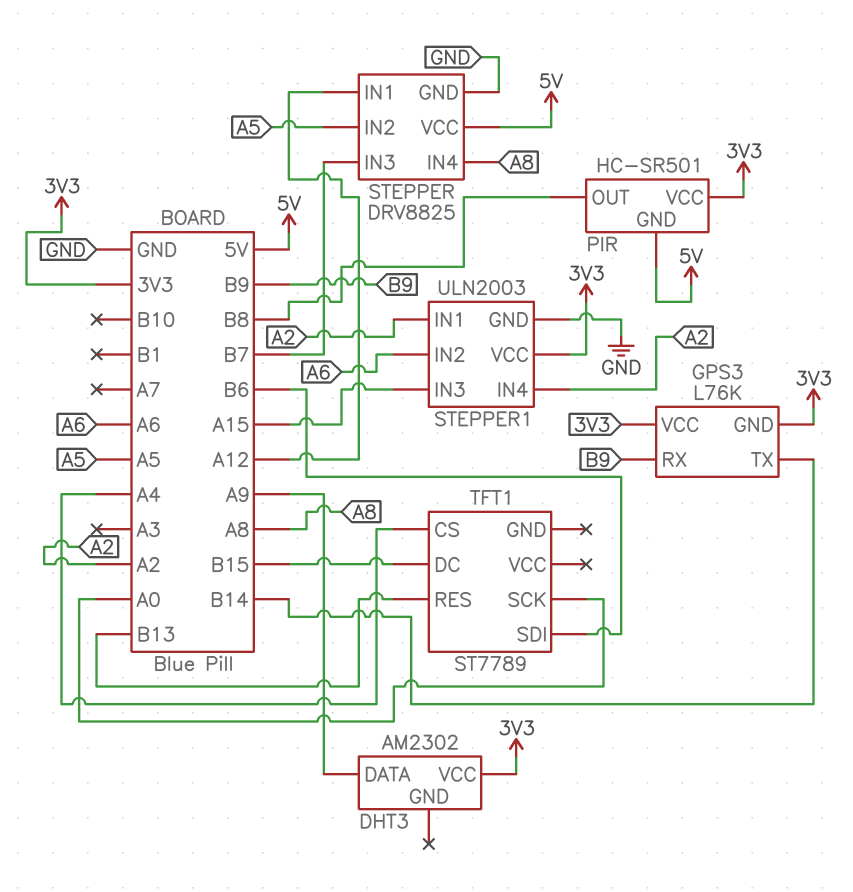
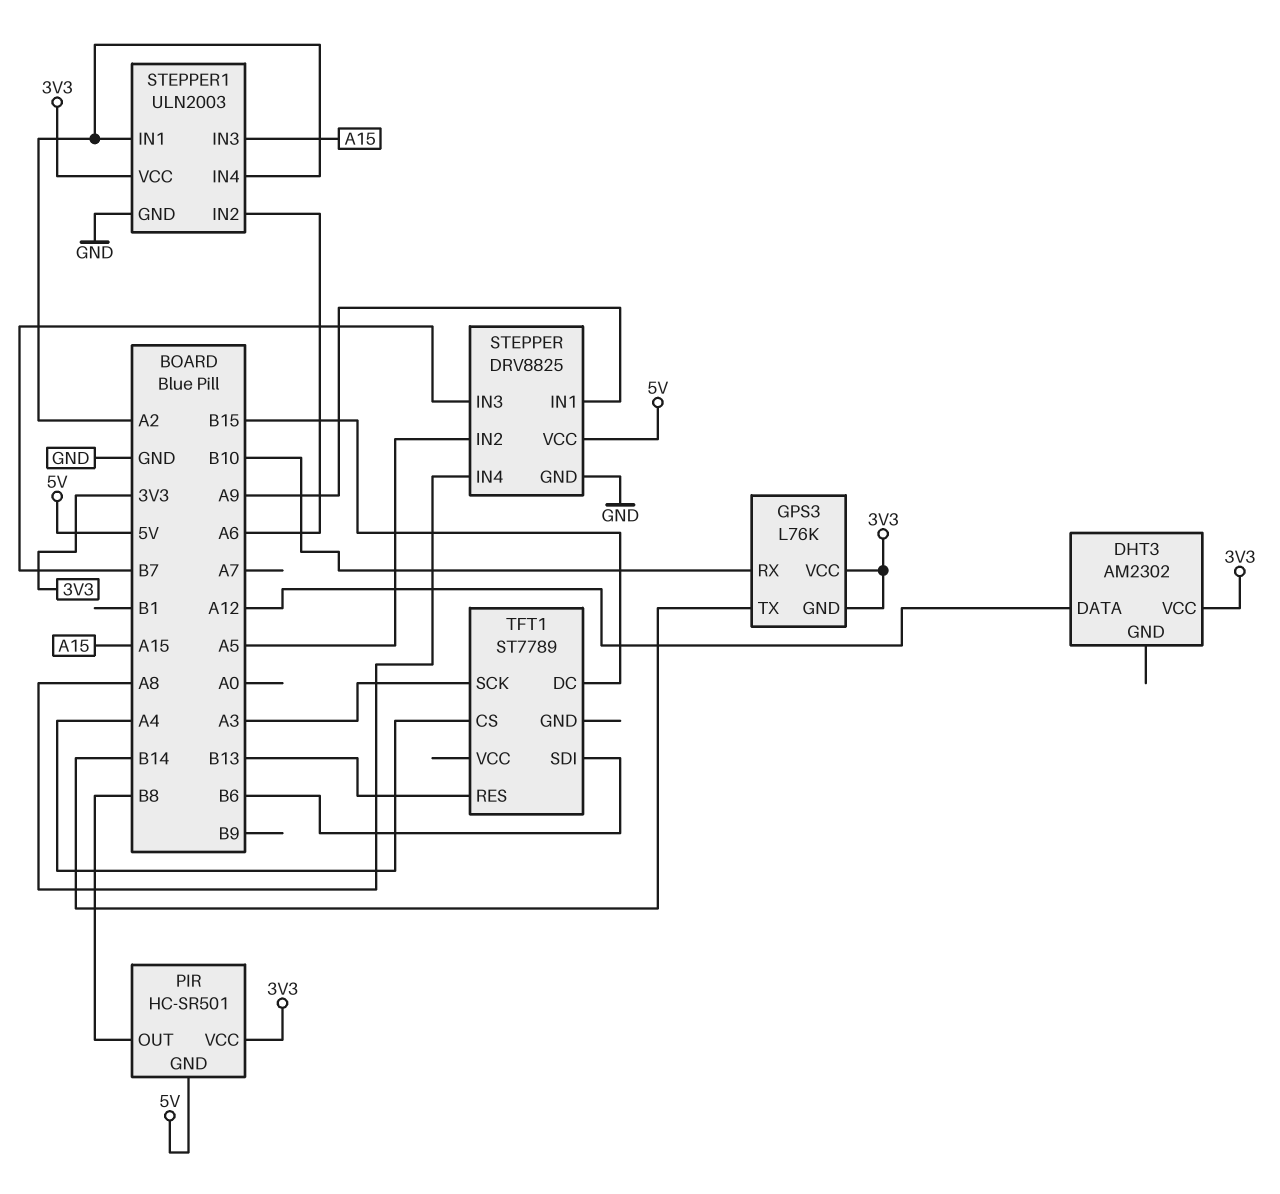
DHT3 pin DATA: A9 -> A12
GPS3 pin RX: B9 -> B10
STEPPER pin IN1: A12 -> A9
TFT1 pin SCK: A0 -> A3

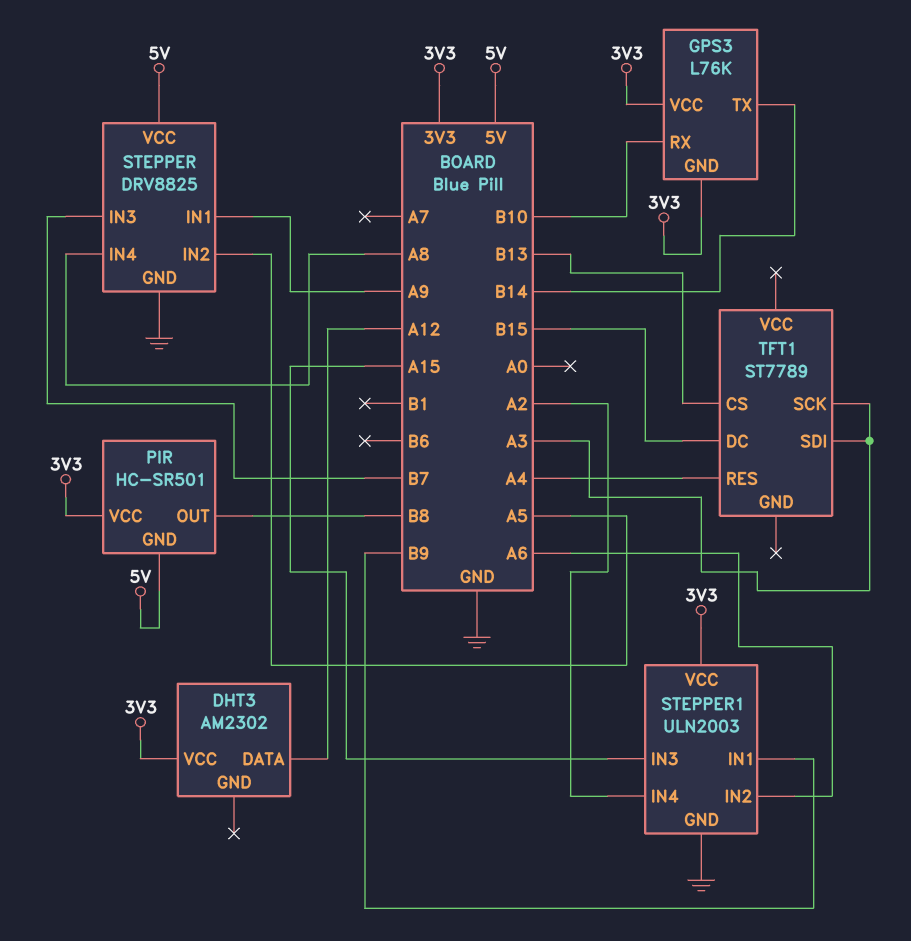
STEPPER1 pin IN1: A2 -> B9
TFT1 pin CS: A4 -> B13
TFT1 pin RES: B13 -> A4
TFT1 pin SDI: B6 -> A3

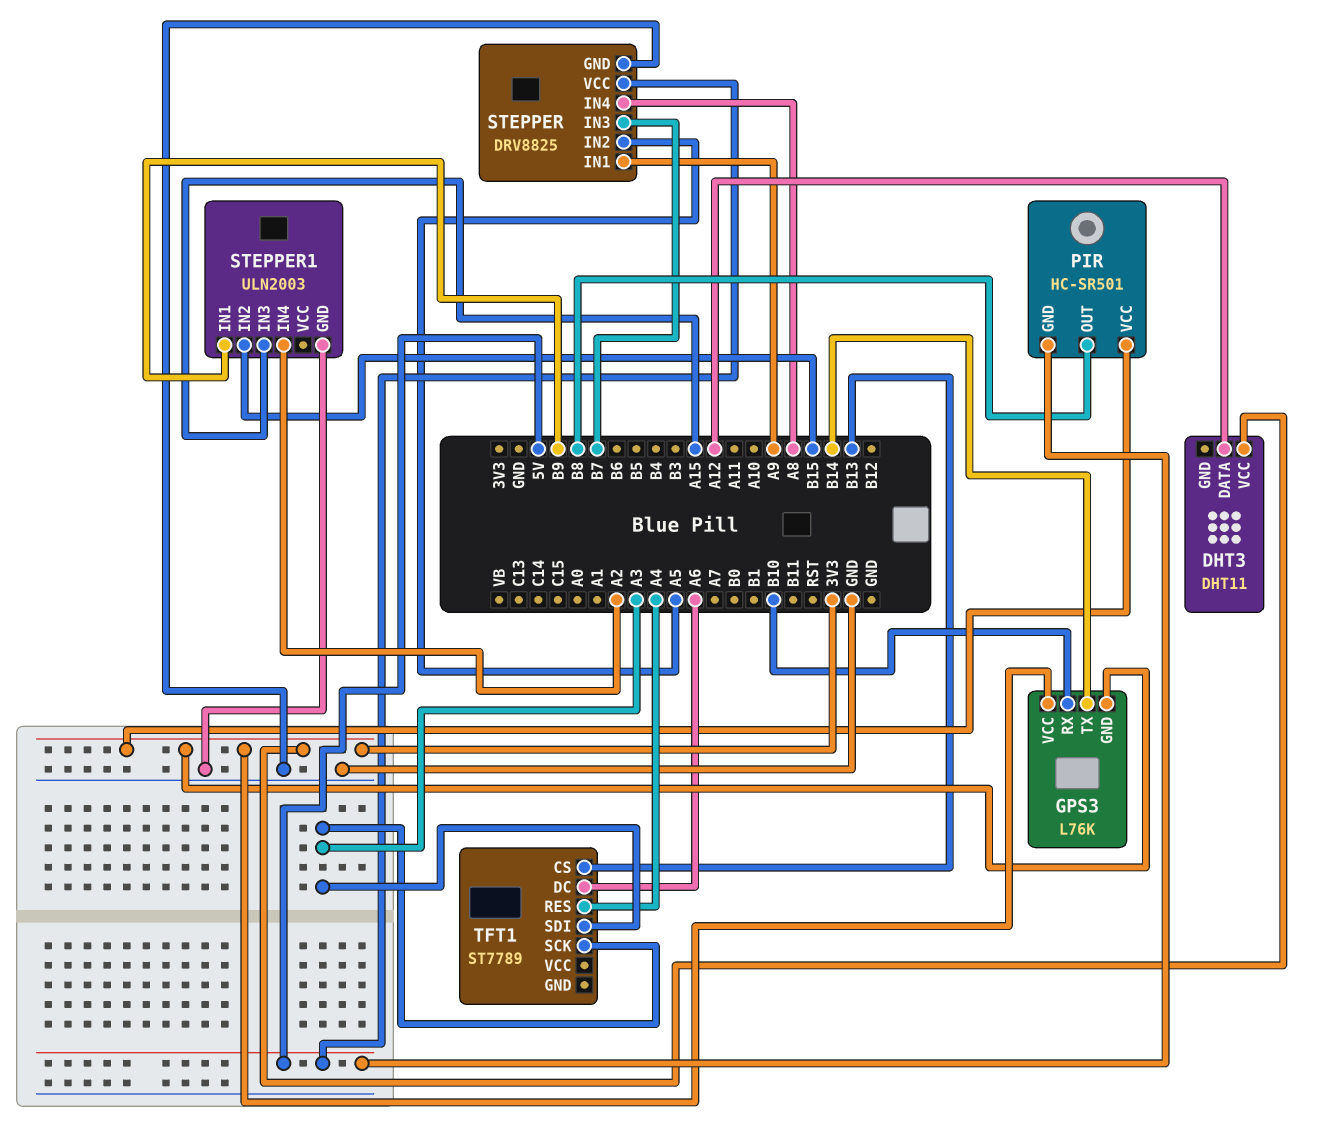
DHT3: AM2302 -> DHT11
STEPPER1 pin IN2: A6 -> B15
STEPPER1 pin VCC: 3V3 -> none
TFT1 pin DC: B15 -> A6

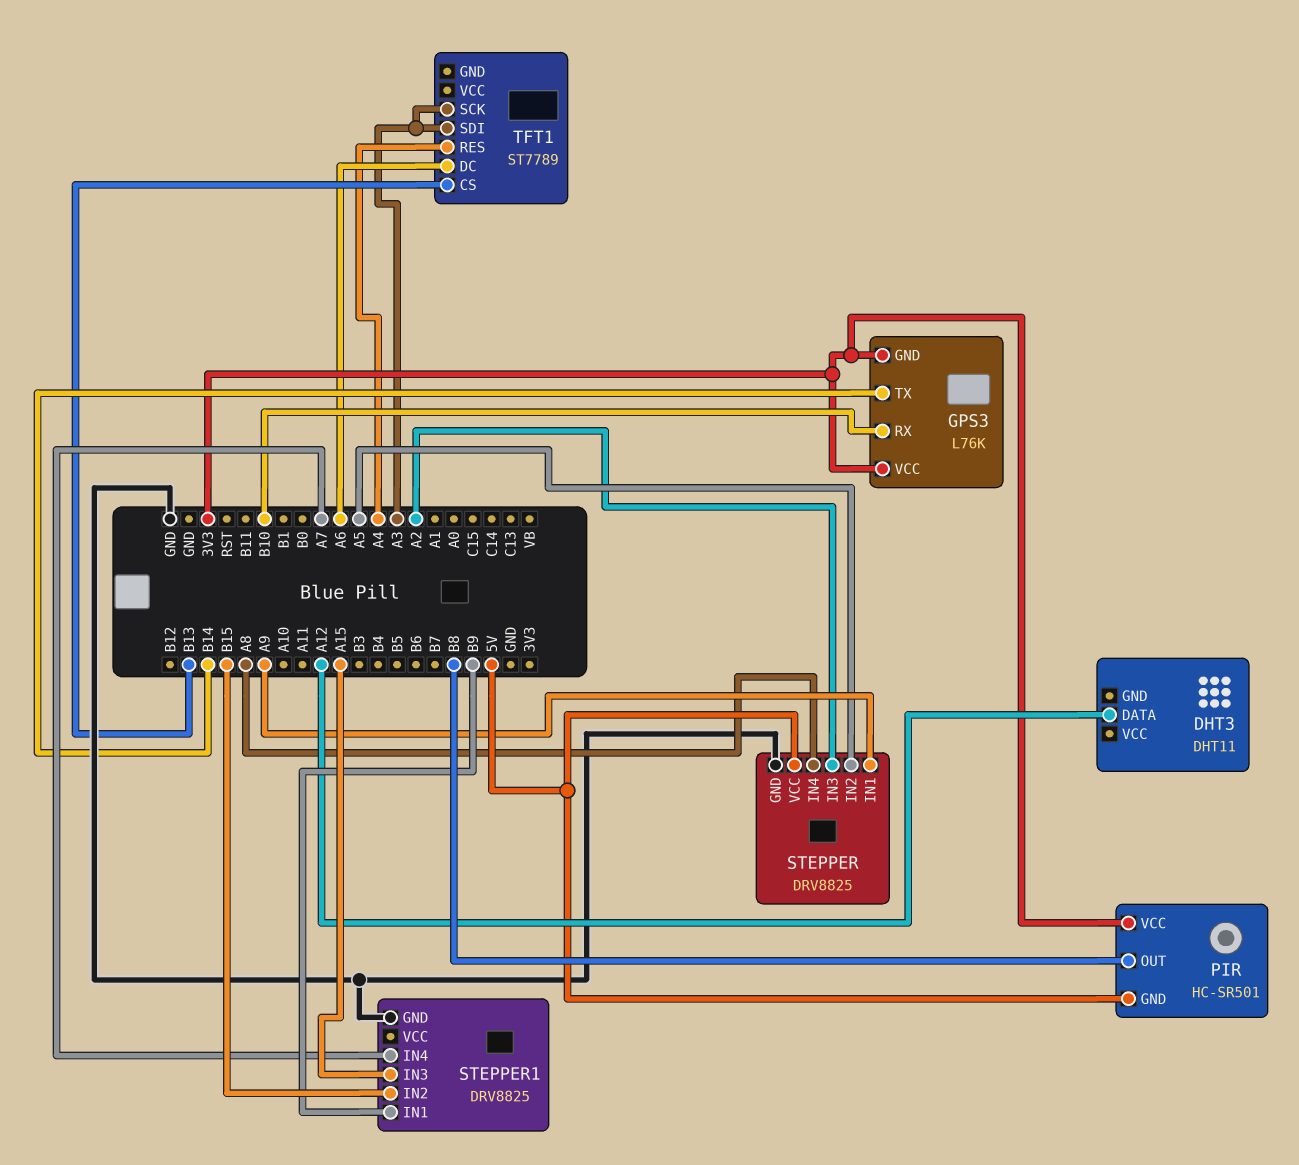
DHT3 pin VCC: 3V3 -> none
STEPPER pin IN3: B7 -> A2
STEPPER1: ULN2003 -> DRV8825
STEPPER1 pin IN4: A2 -> A7

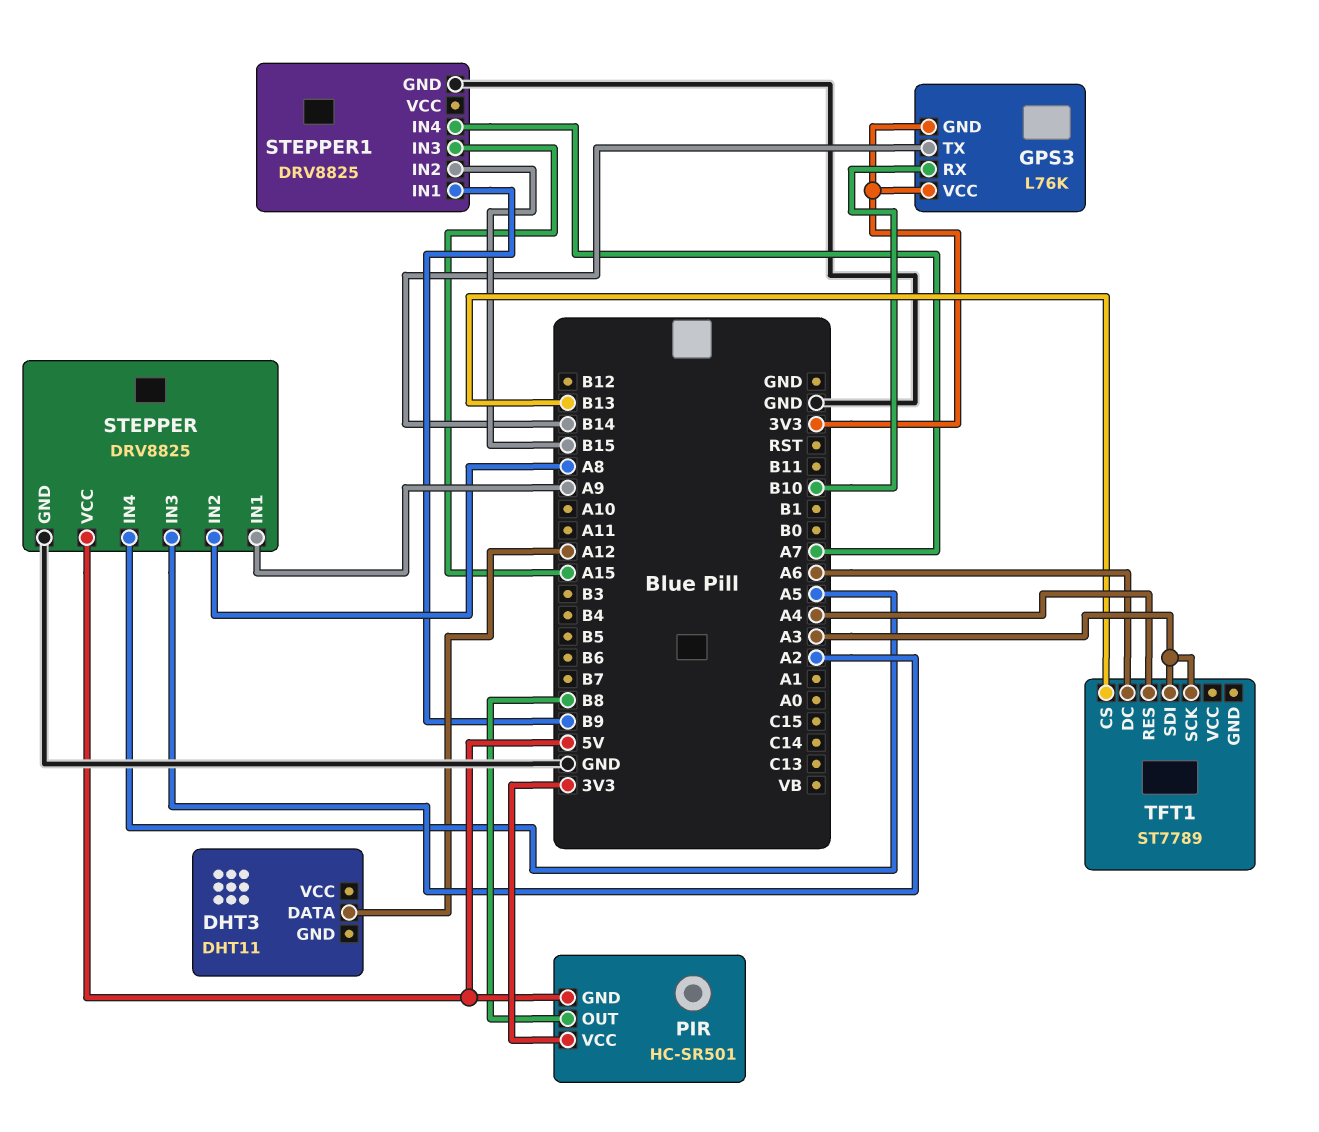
STEPPER pin IN2: A5 -> A8
STEPPER pin IN4: A8 -> A5

